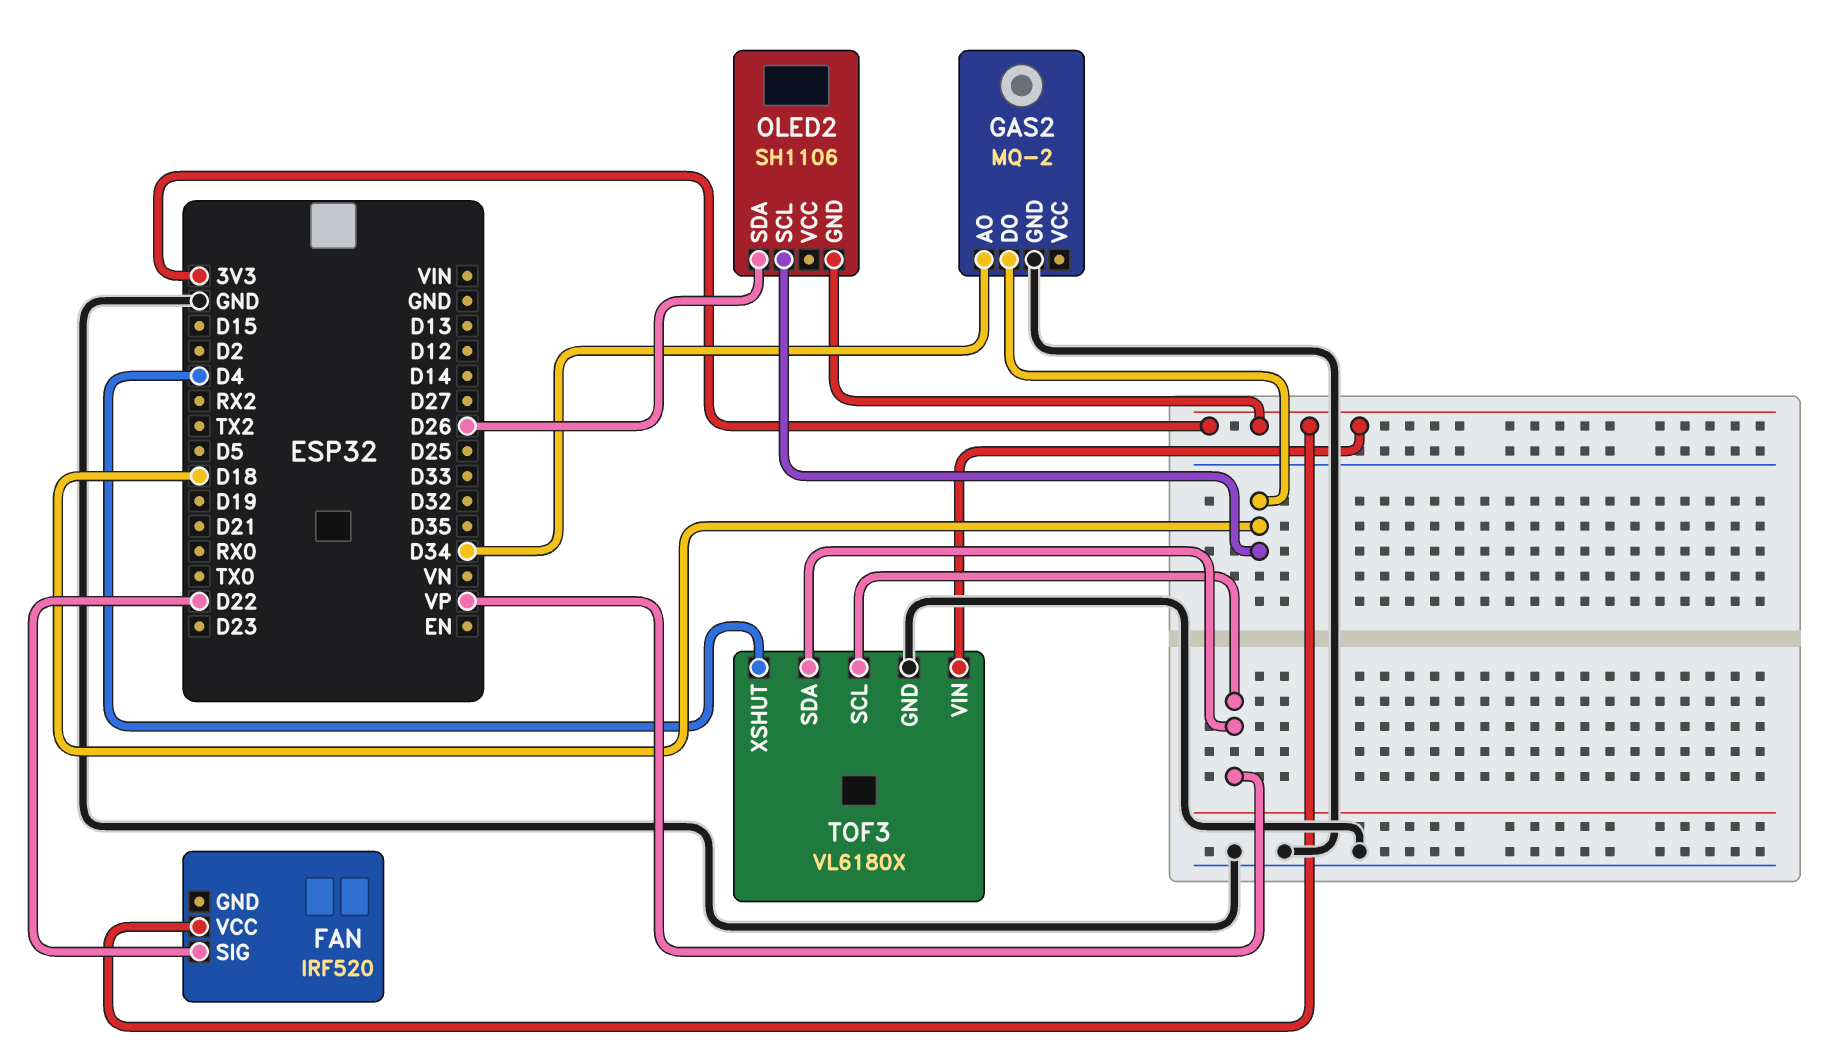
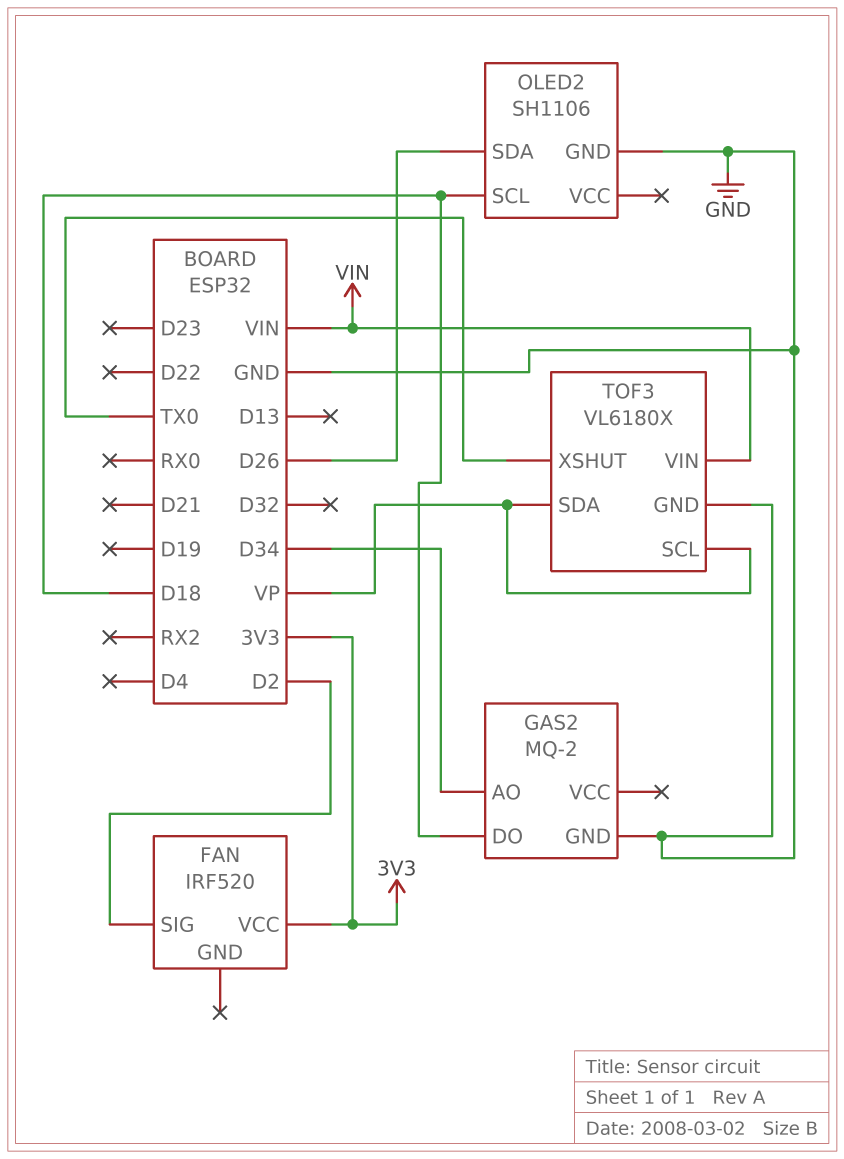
FAN pin SIG: D22 -> D2
OLED2 pin GND: 3V3 -> GND
TOF3 pin VIN: 3V3 -> VIN
TOF3 pin XSHUT: D4 -> TX0

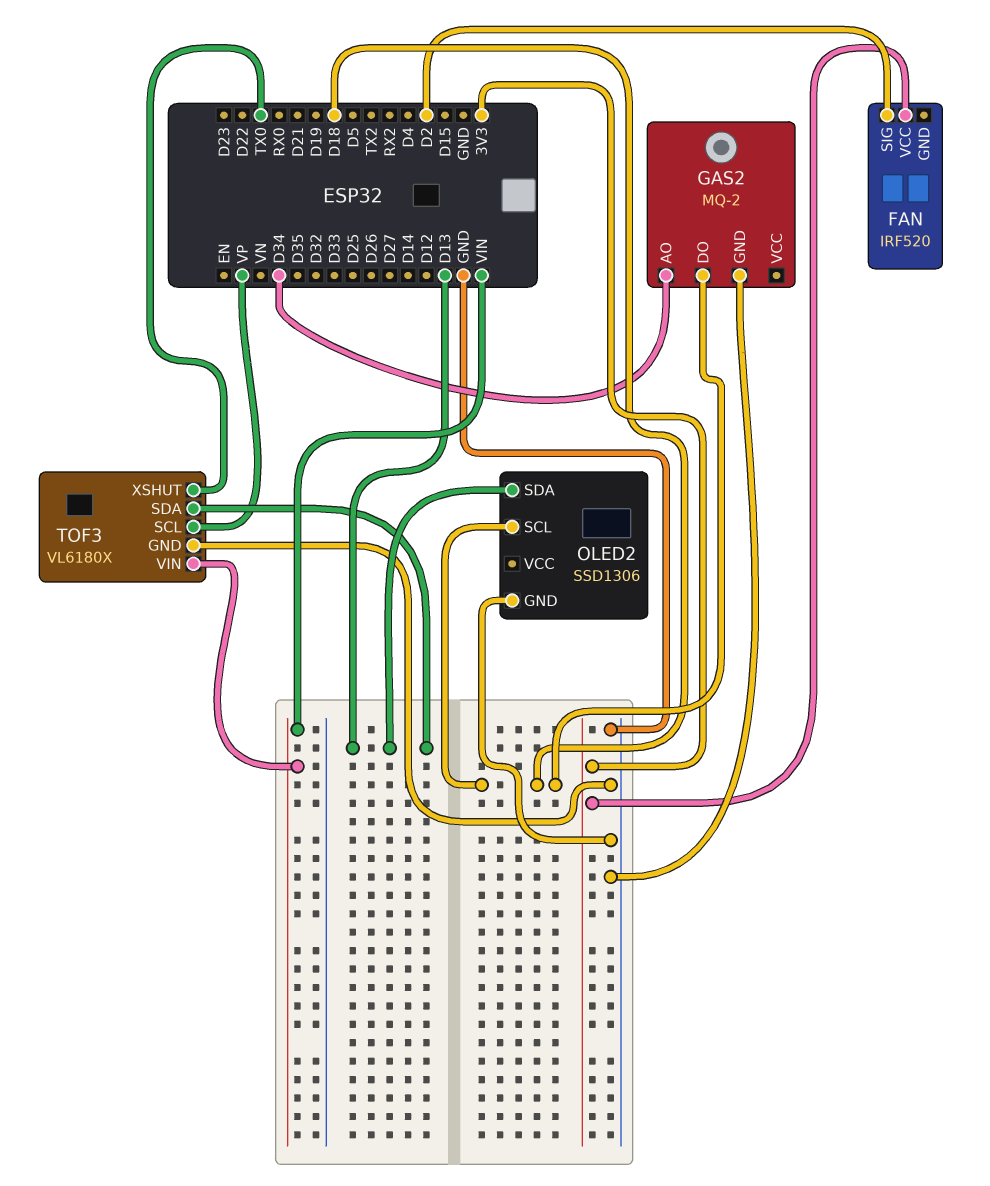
OLED2: SH1106 -> SSD1306
OLED2 pin SDA: D26 -> D13
TOF3 pin SDA: VP -> D13

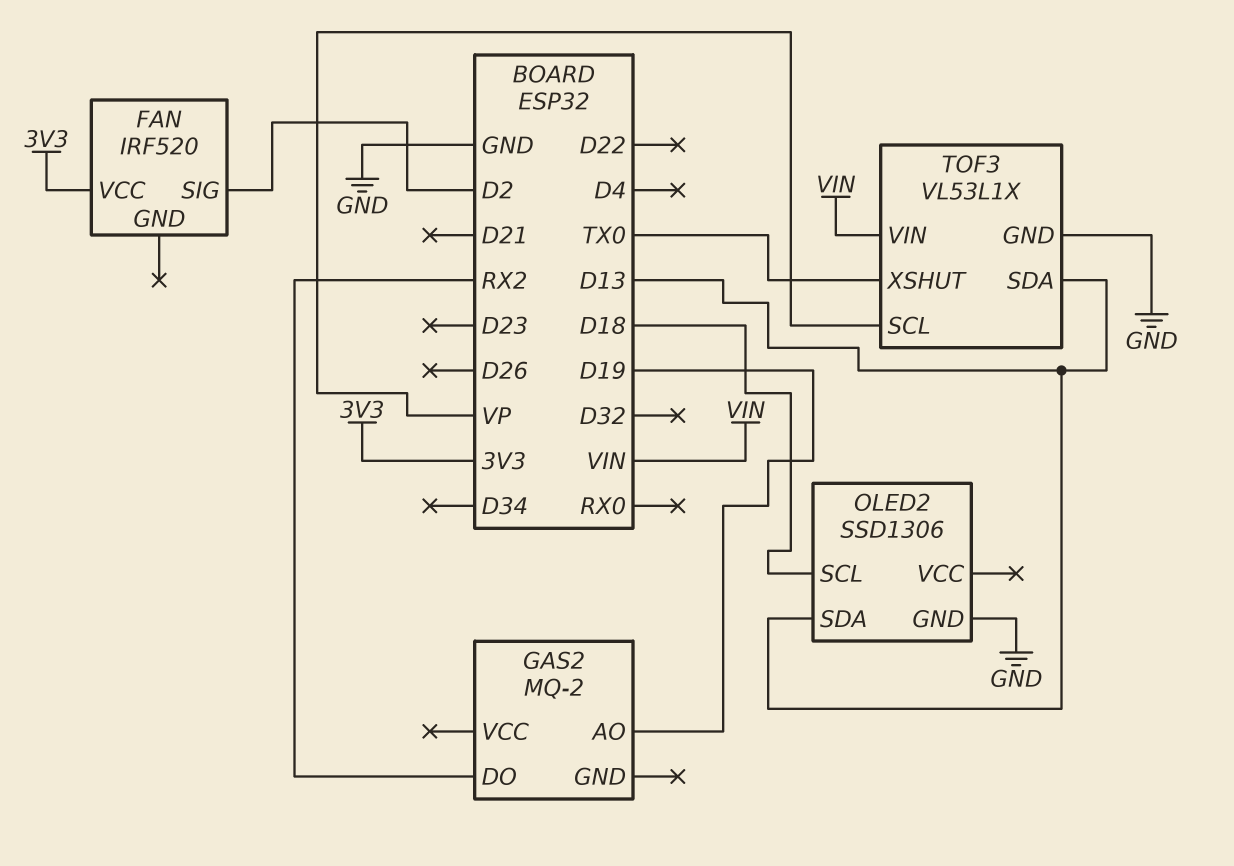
GAS2 pin AO: D34 -> D19
GAS2 pin DO: D18 -> RX2
GAS2 pin GND: GND -> none
TOF3: VL6180X -> VL53L1X

